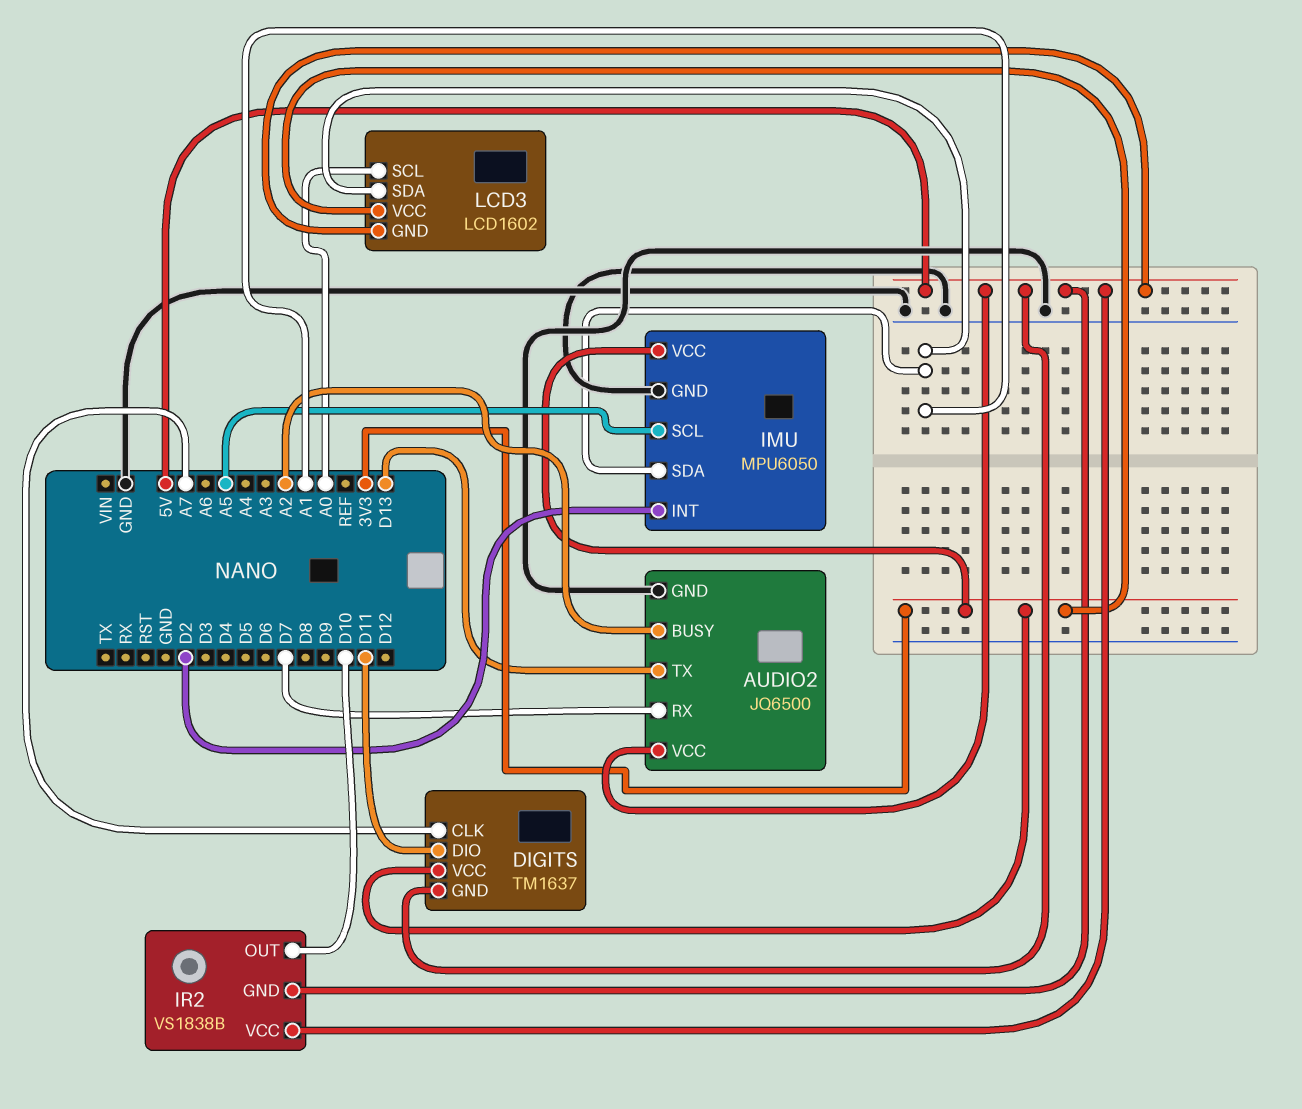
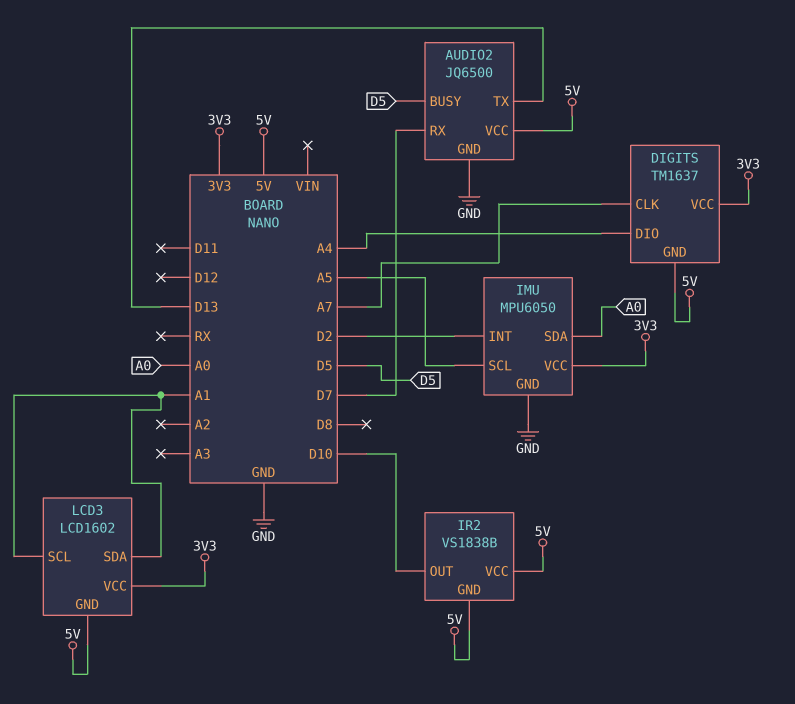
AUDIO2 pin BUSY: A2 -> D5
DIGITS pin DIO: D11 -> A4
IMU pin SDA: A1 -> A0
LCD3 pin SCL: A0 -> A1

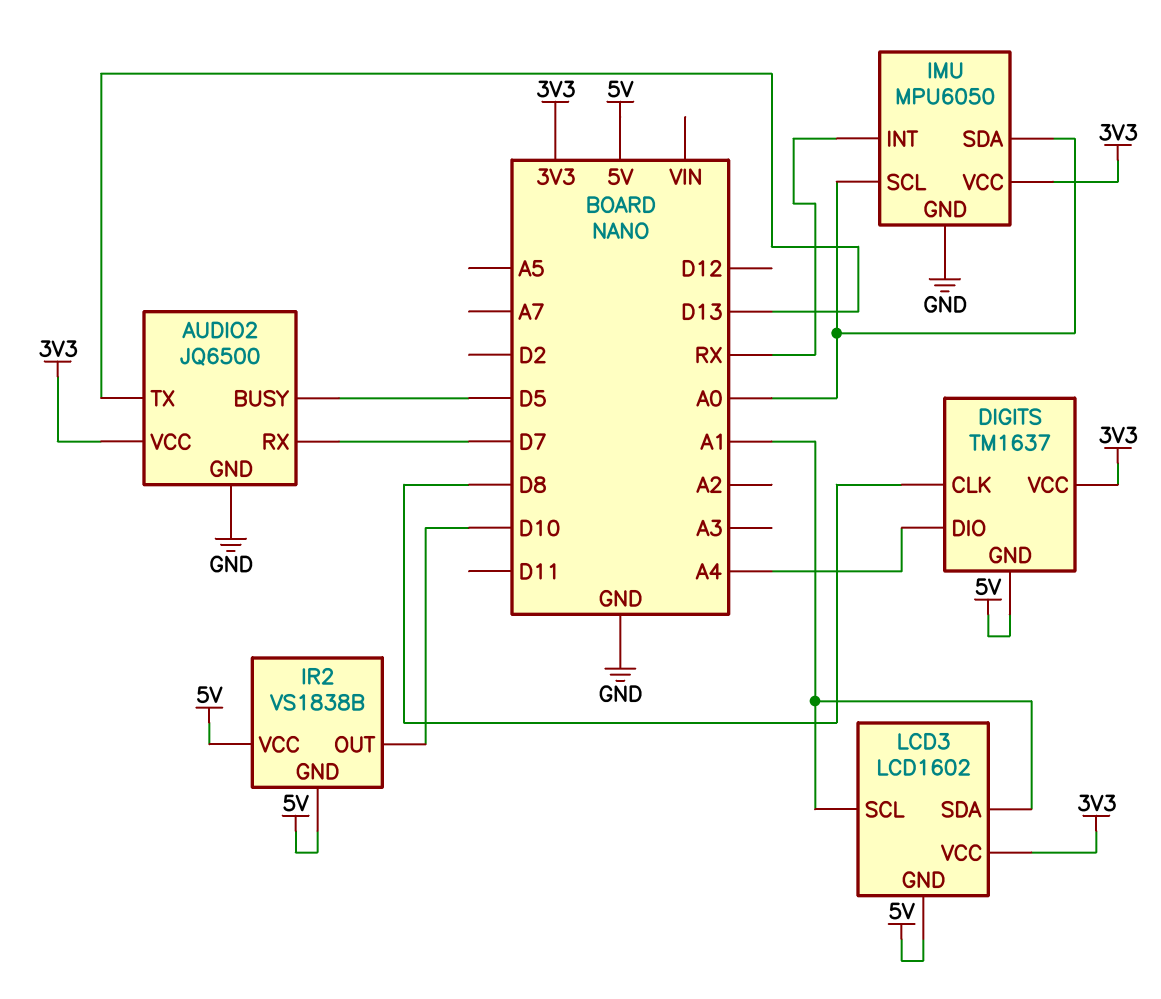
AUDIO2 pin VCC: 5V -> 3V3
DIGITS pin CLK: A7 -> D8
IMU pin INT: D2 -> RX
IMU pin SCL: A5 -> A0

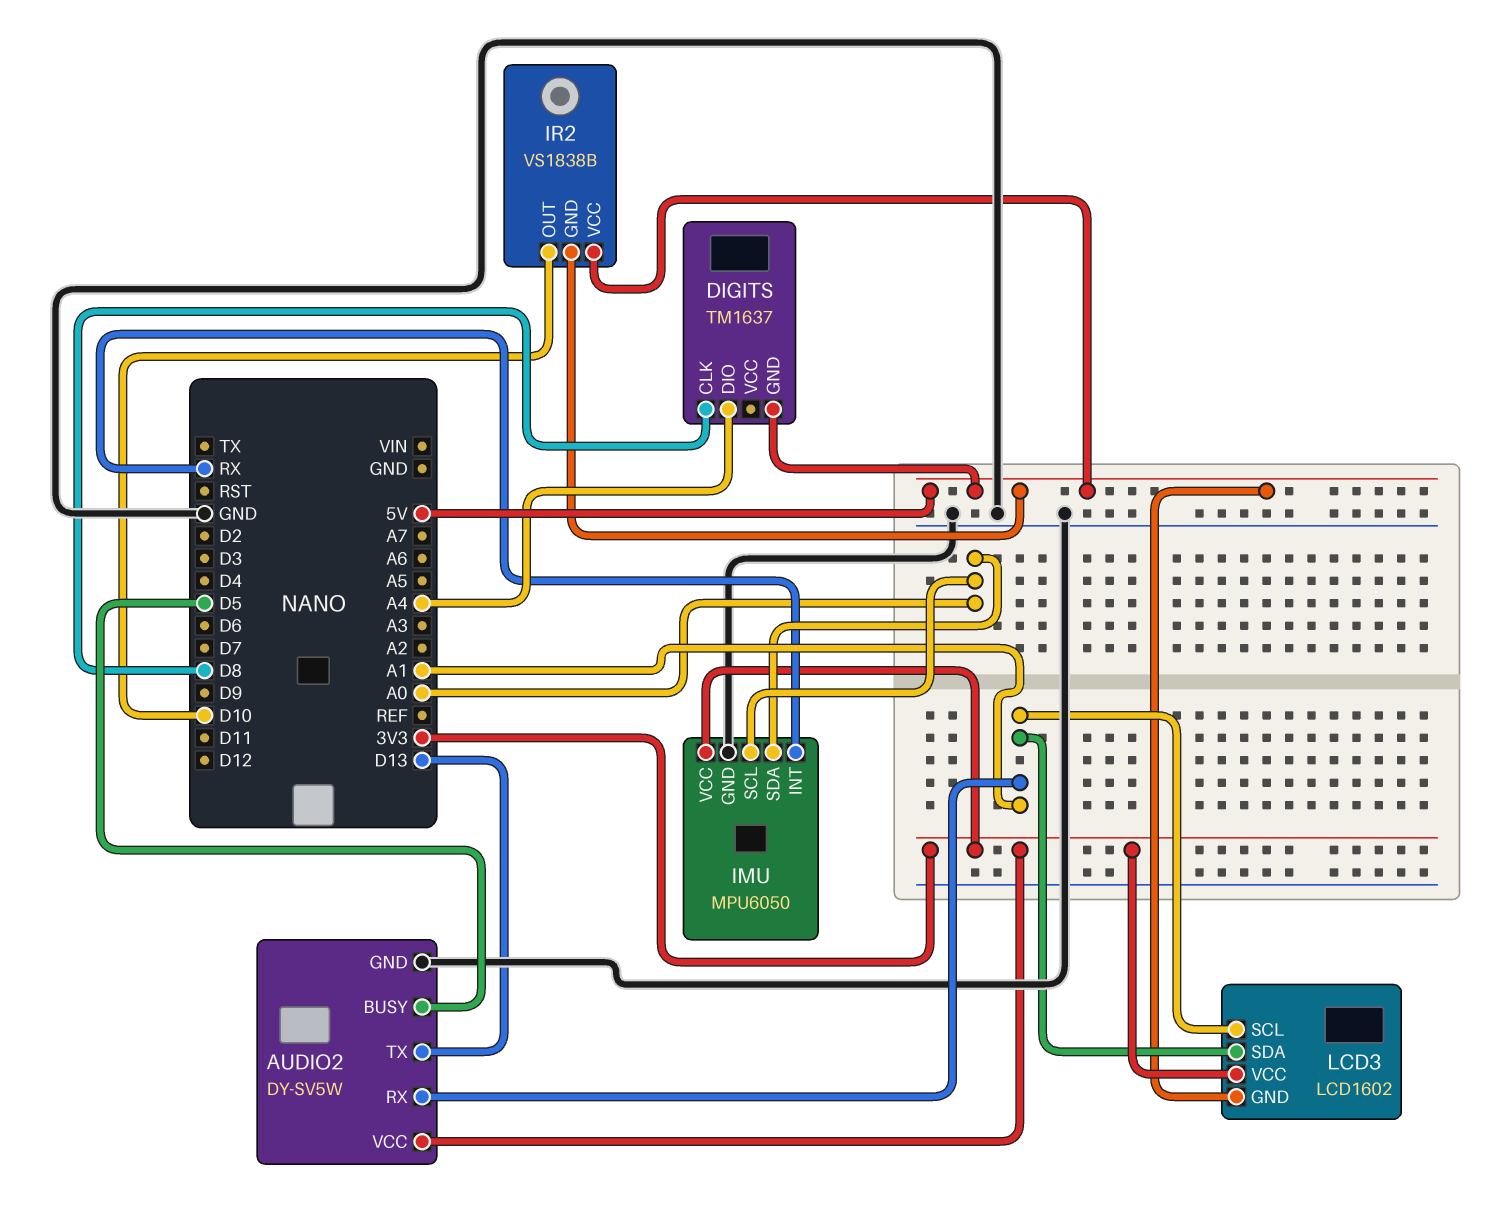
AUDIO2: JQ6500 -> DY-SV5W
AUDIO2 pin RX: D7 -> A1
DIGITS pin VCC: 3V3 -> none

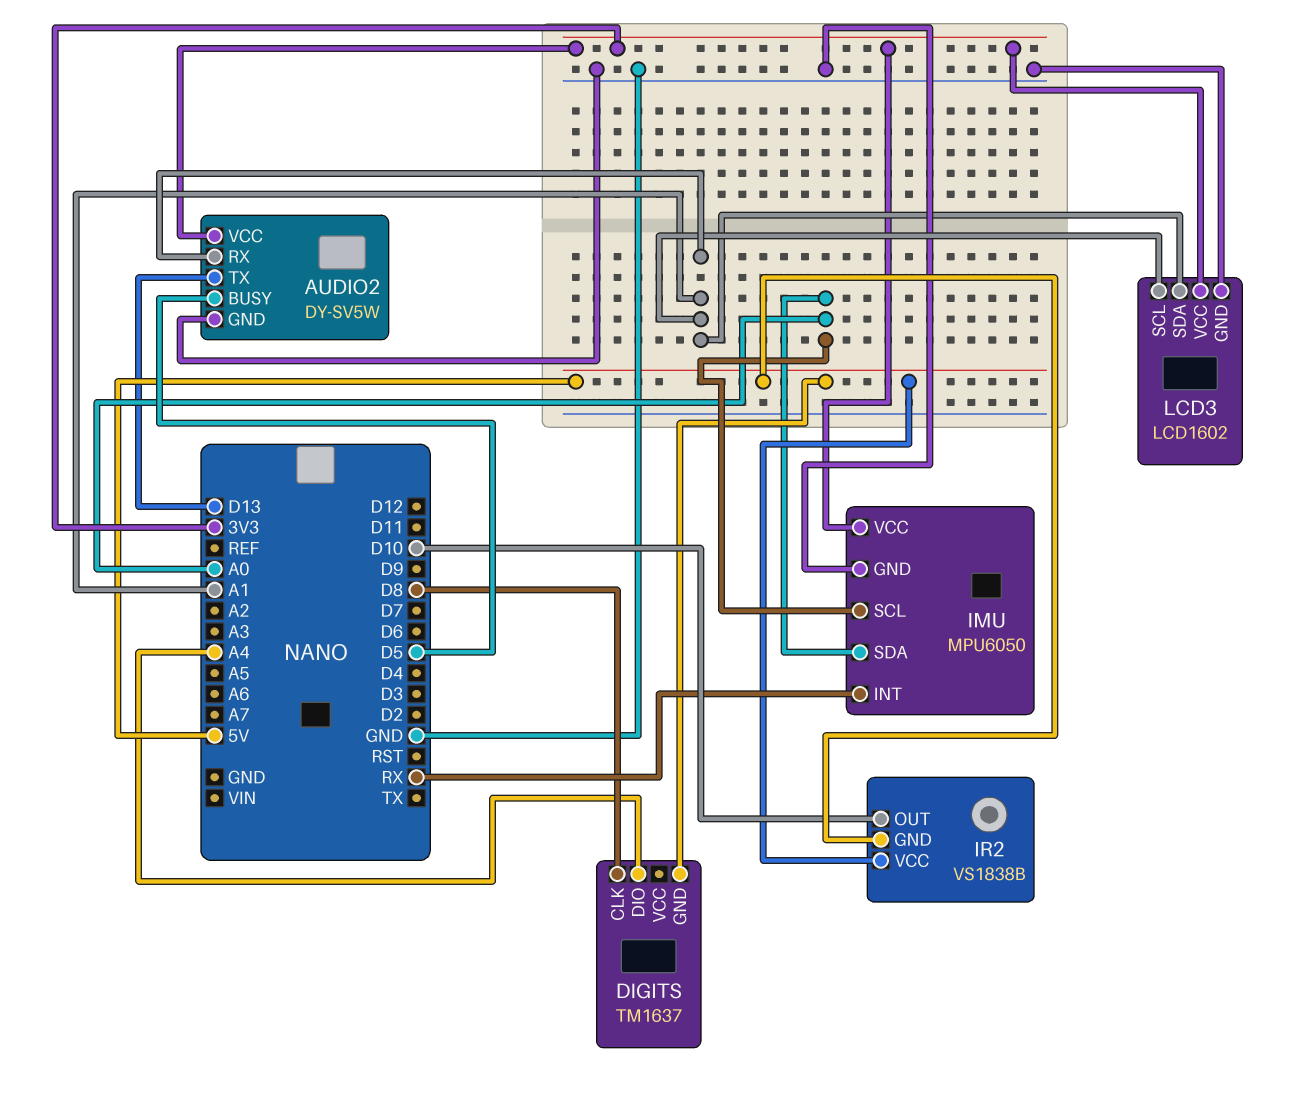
LCD3 pin GND: 5V -> GND

